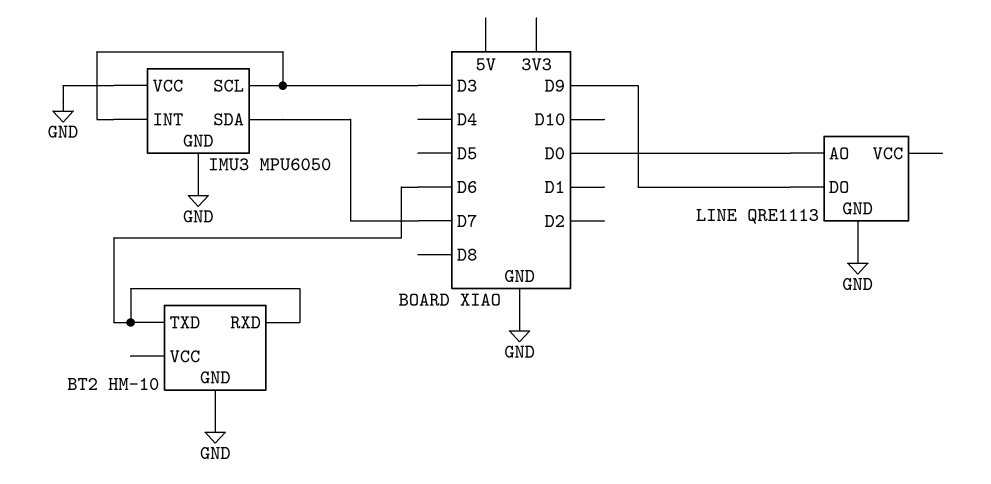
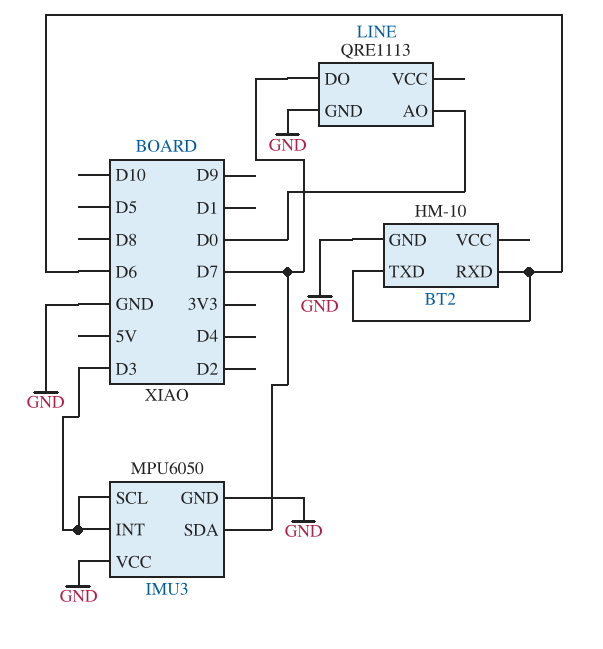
LINE pin DO: D9 -> D7

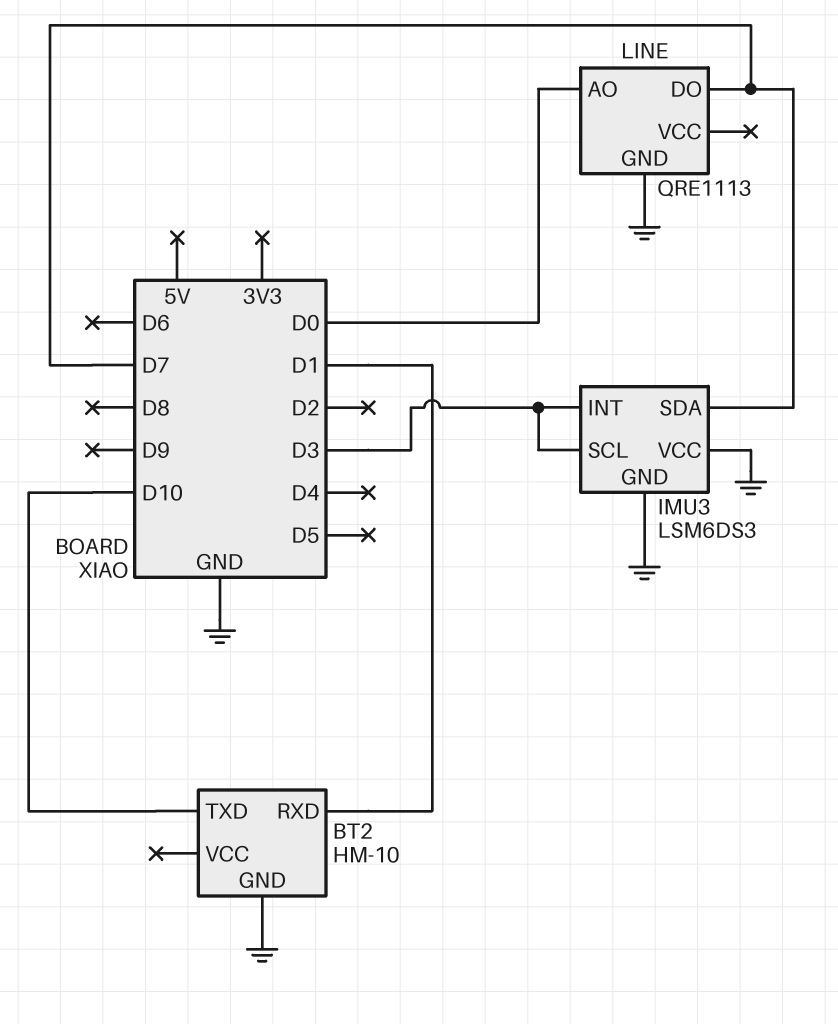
BT2 pin RXD: D6 -> D1
BT2 pin TXD: D6 -> D10
IMU3: MPU6050 -> LSM6DS3

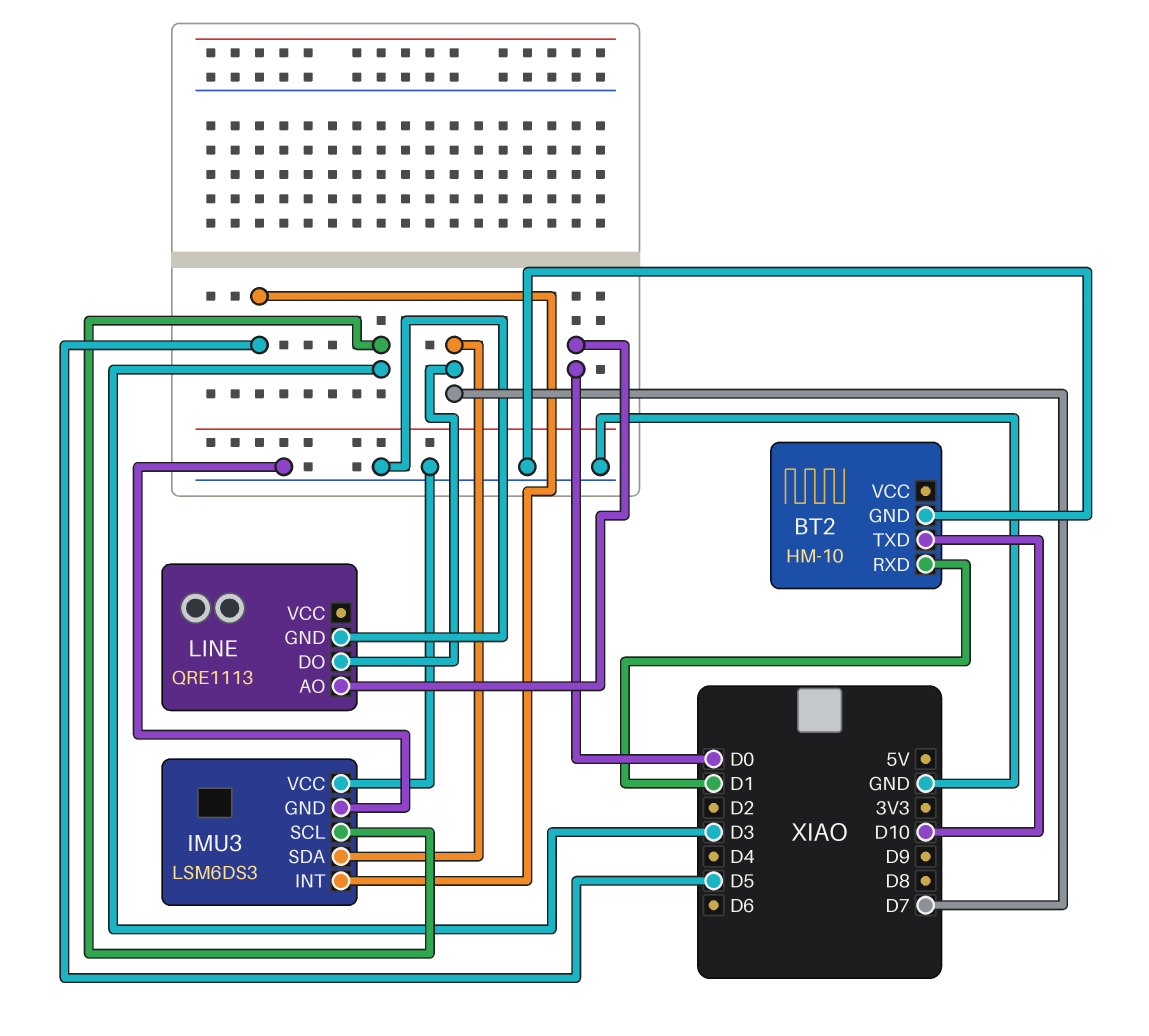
IMU3 pin INT: D3 -> D5

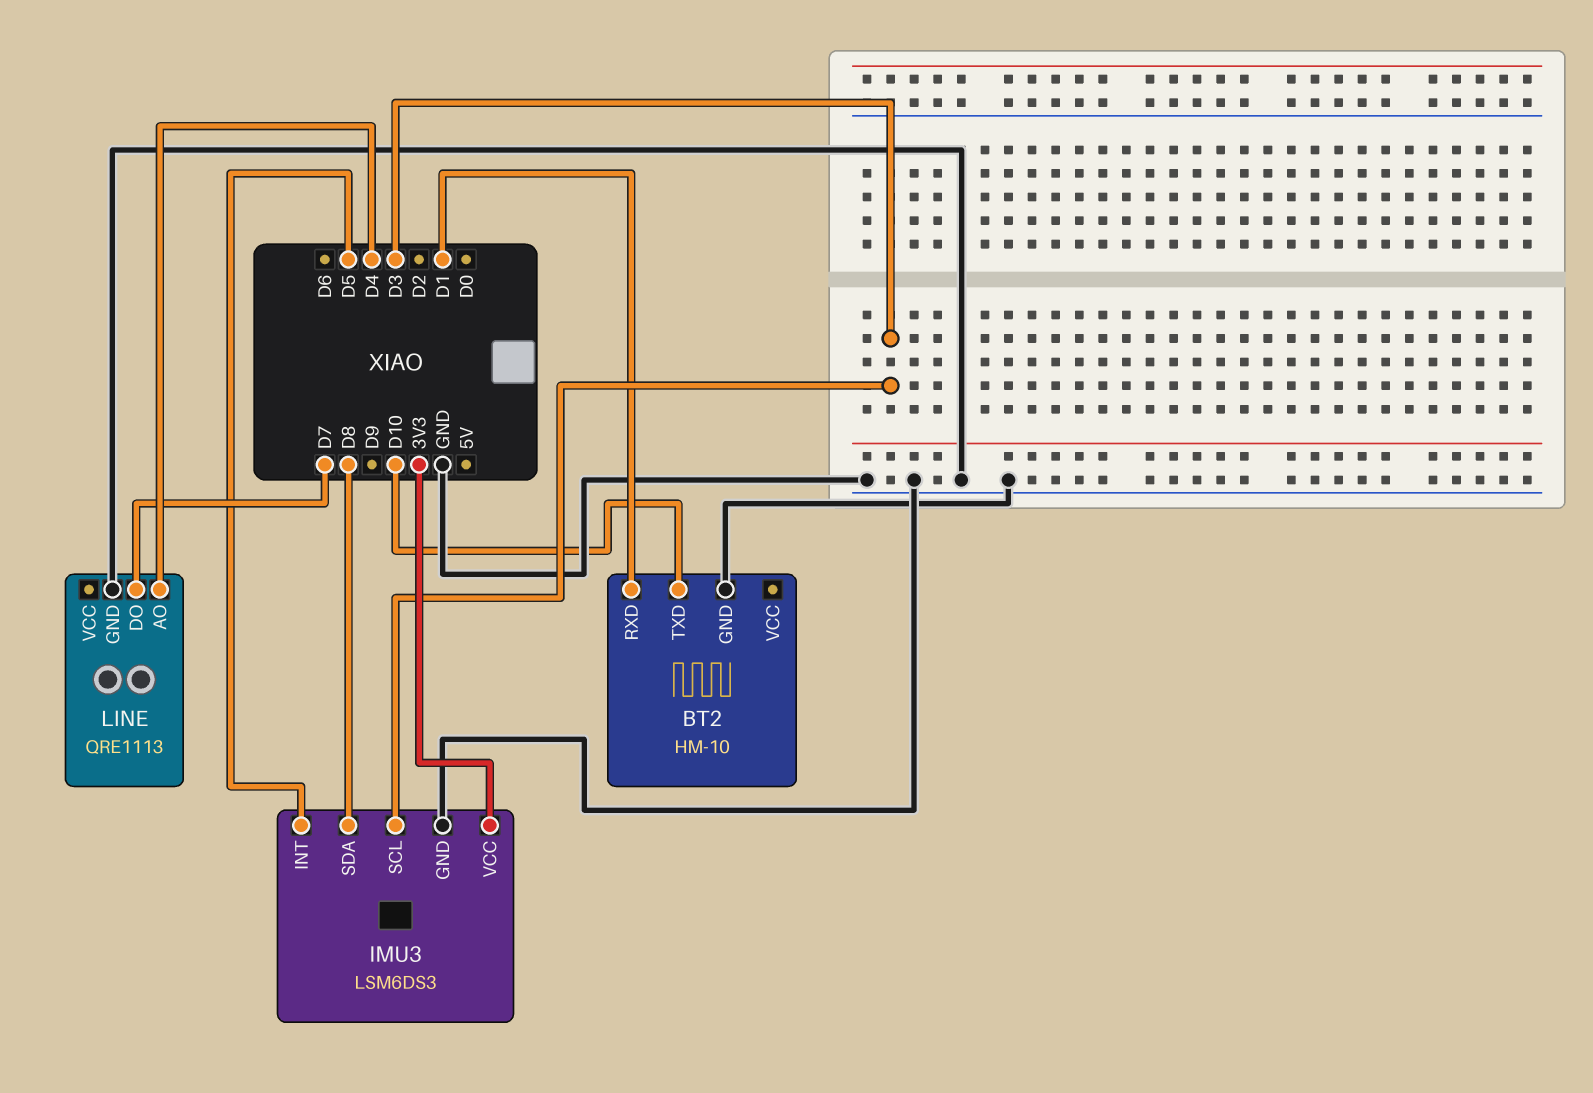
IMU3 pin SDA: D7 -> D8
IMU3 pin VCC: GND -> 3V3
LINE pin AO: D0 -> D4

